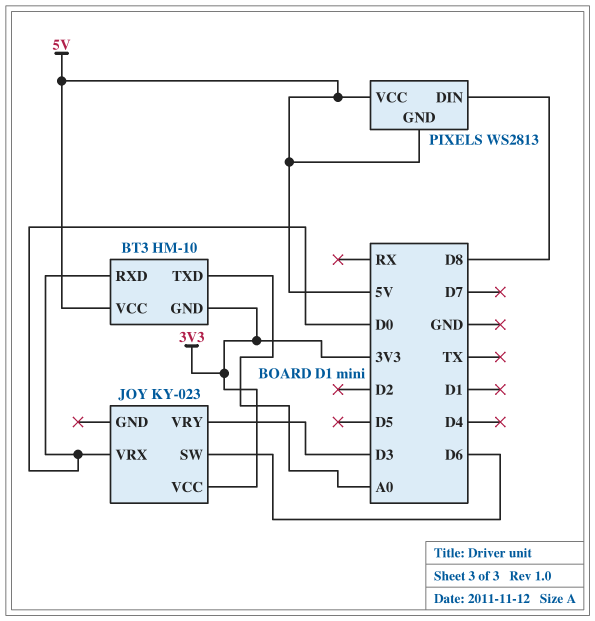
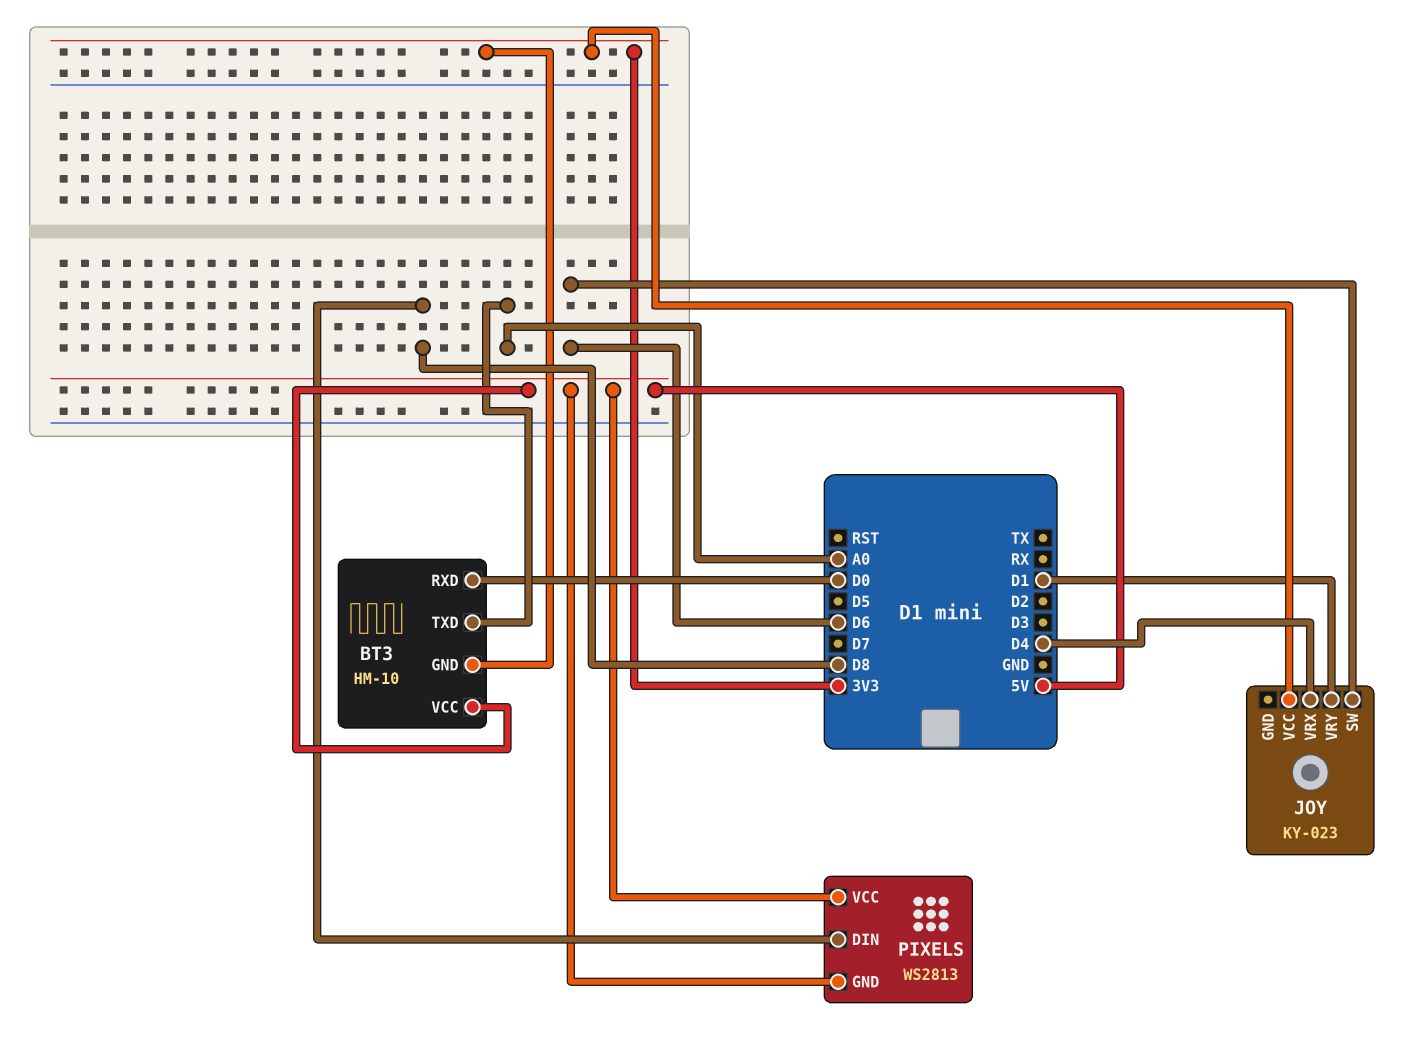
JOY pin VRX: D0 -> D4
JOY pin VRY: D3 -> D1

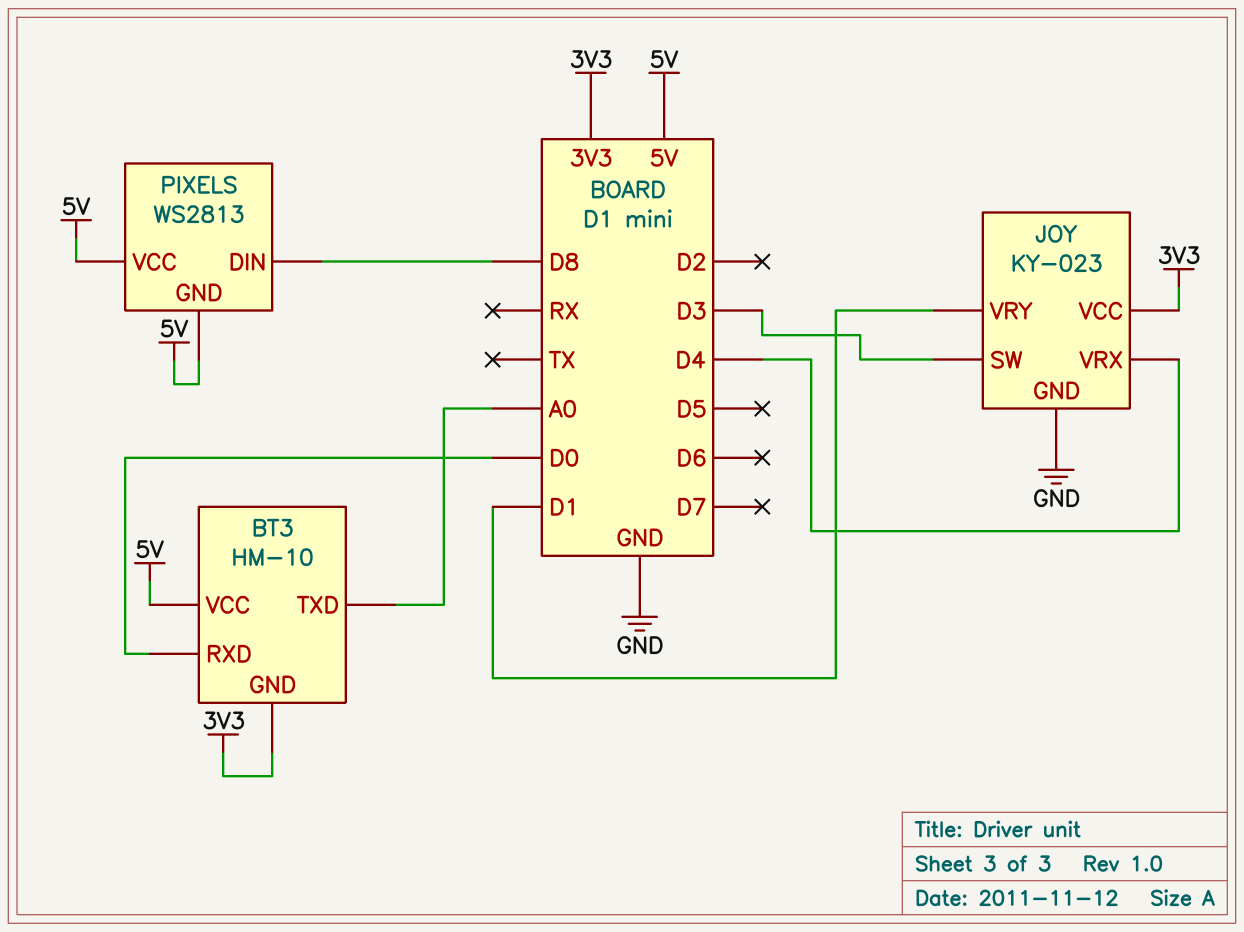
JOY pin GND: none -> GND
JOY pin SW: D6 -> D3

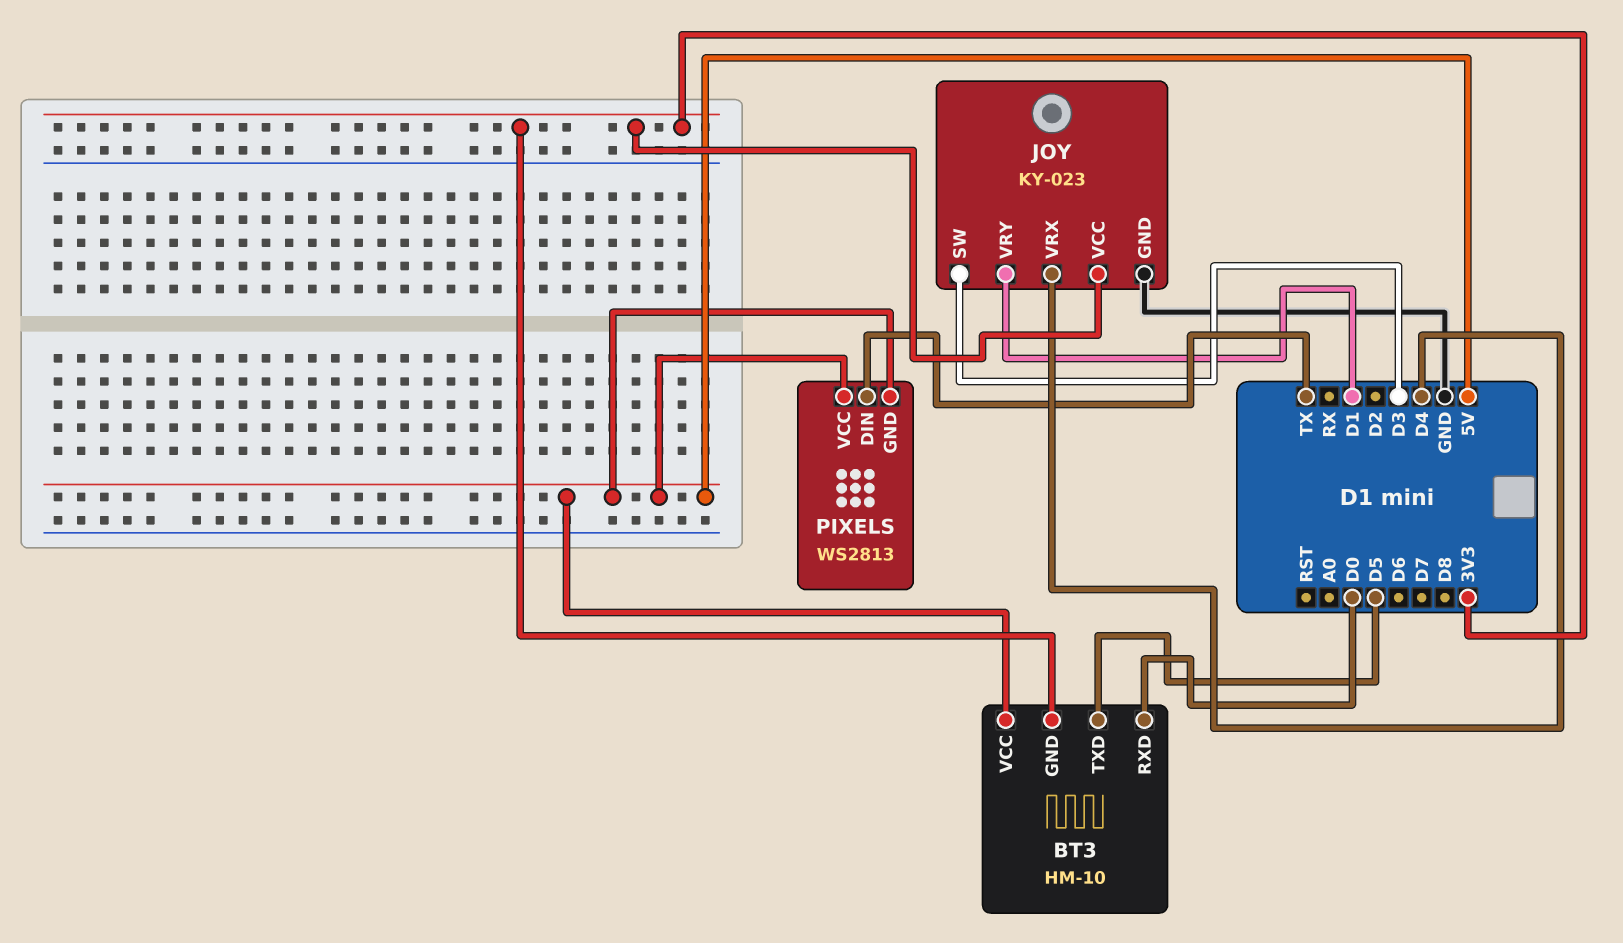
BT3 pin TXD: A0 -> D5
PIXELS pin DIN: D8 -> TX

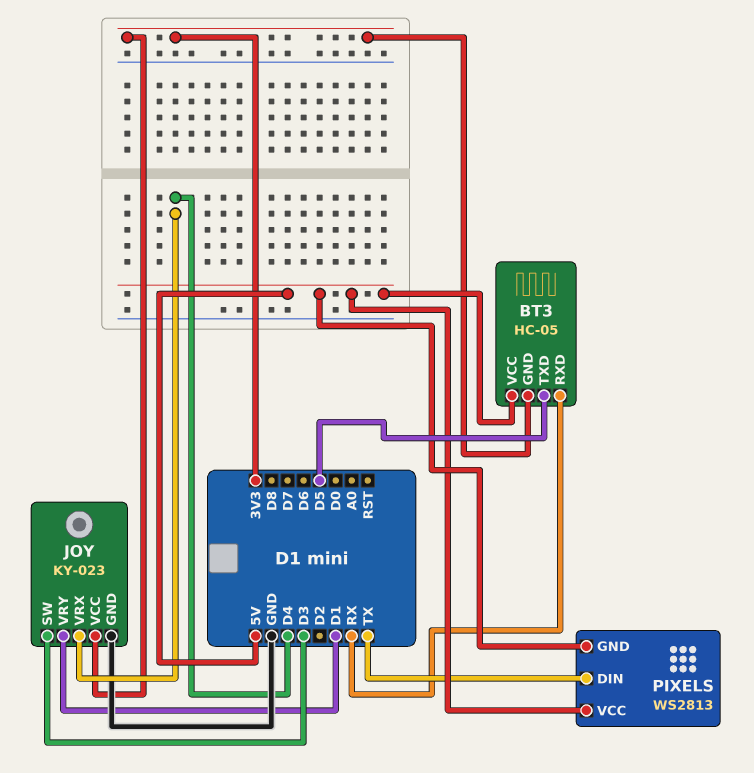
BT3: HM-10 -> HC-05
BT3 pin RXD: D0 -> RX

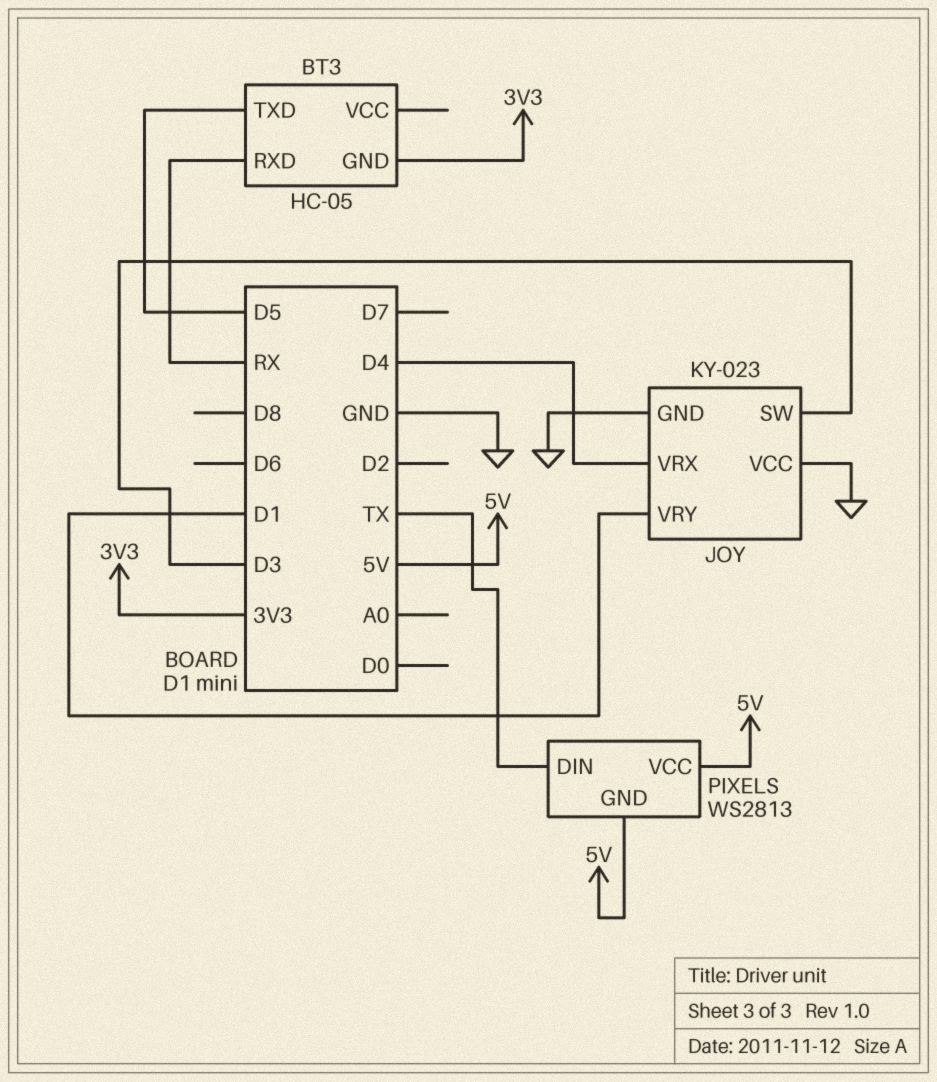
BT3 pin VCC: 5V -> none
JOY pin VCC: 3V3 -> GND

